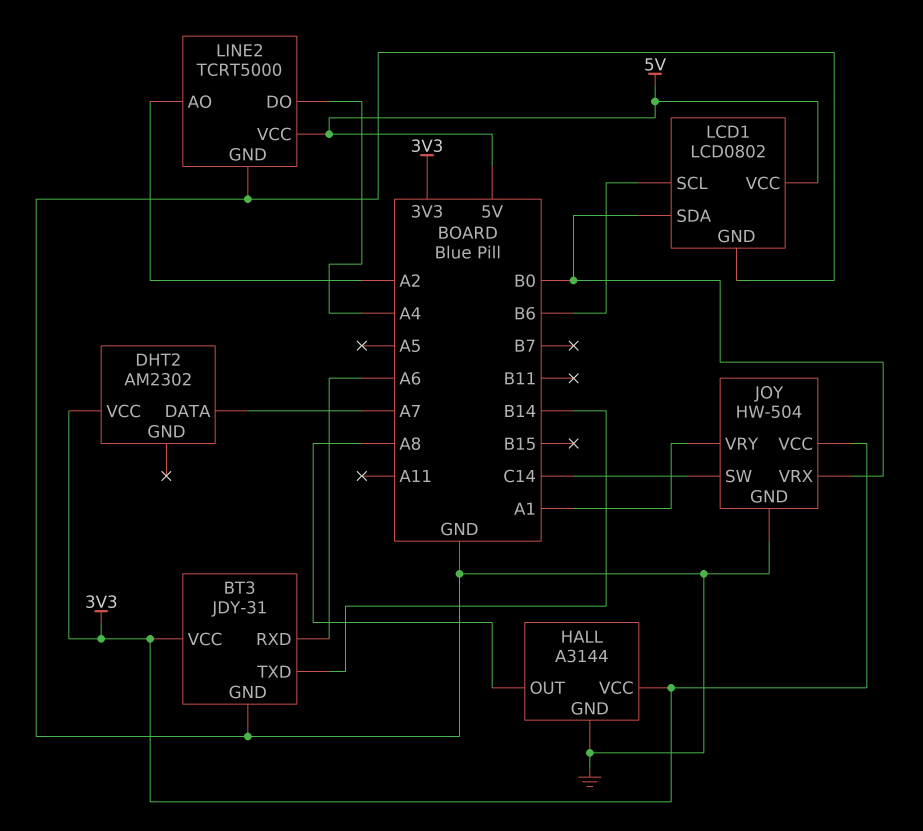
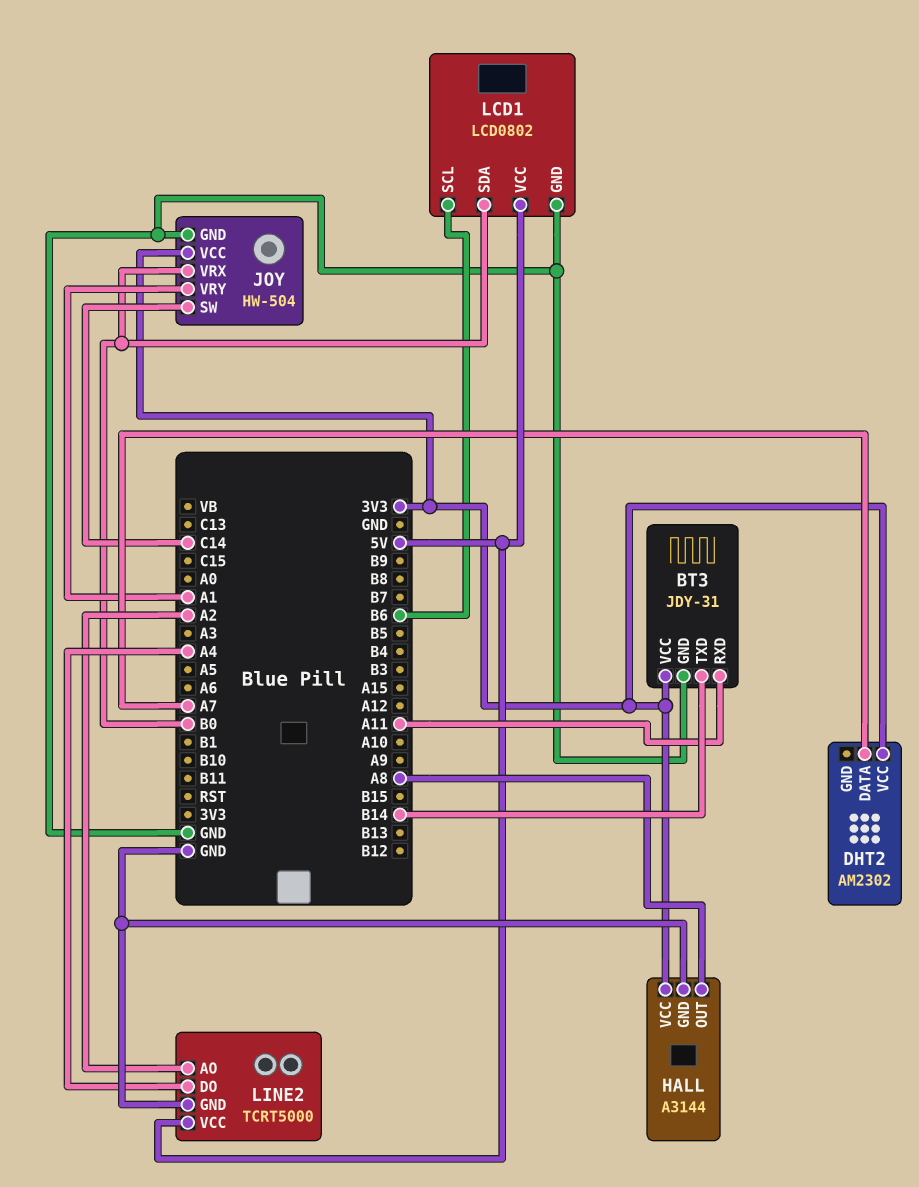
BT3 pin RXD: A6 -> A11

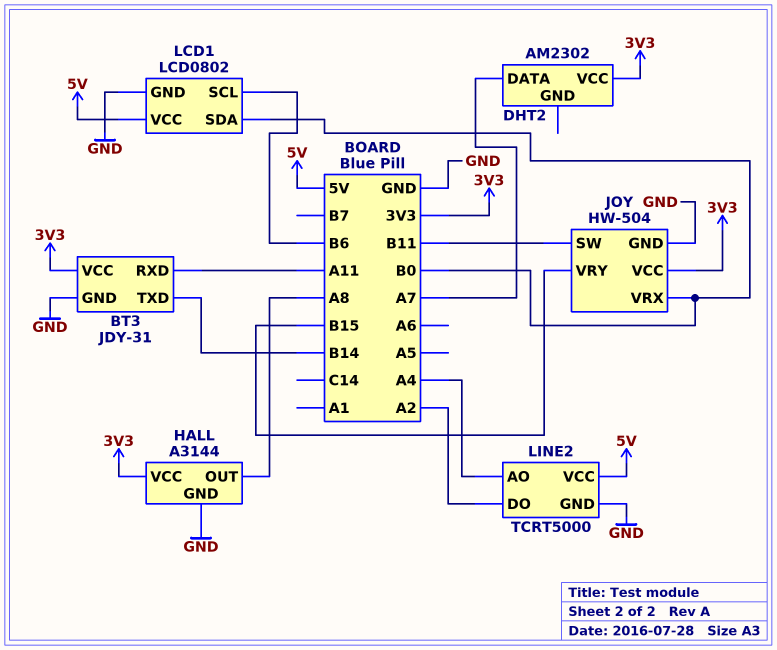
JOY pin SW: C14 -> B11
JOY pin VRY: A1 -> B15
LINE2 pin AO: A2 -> A4
LINE2 pin DO: A4 -> A2

